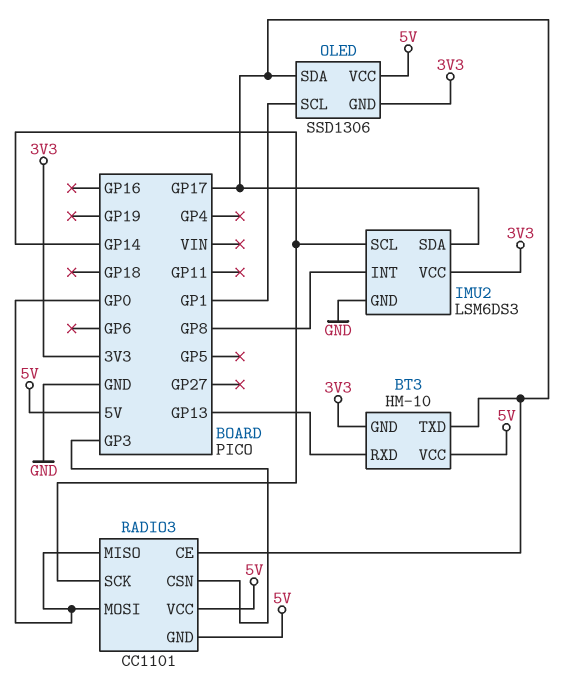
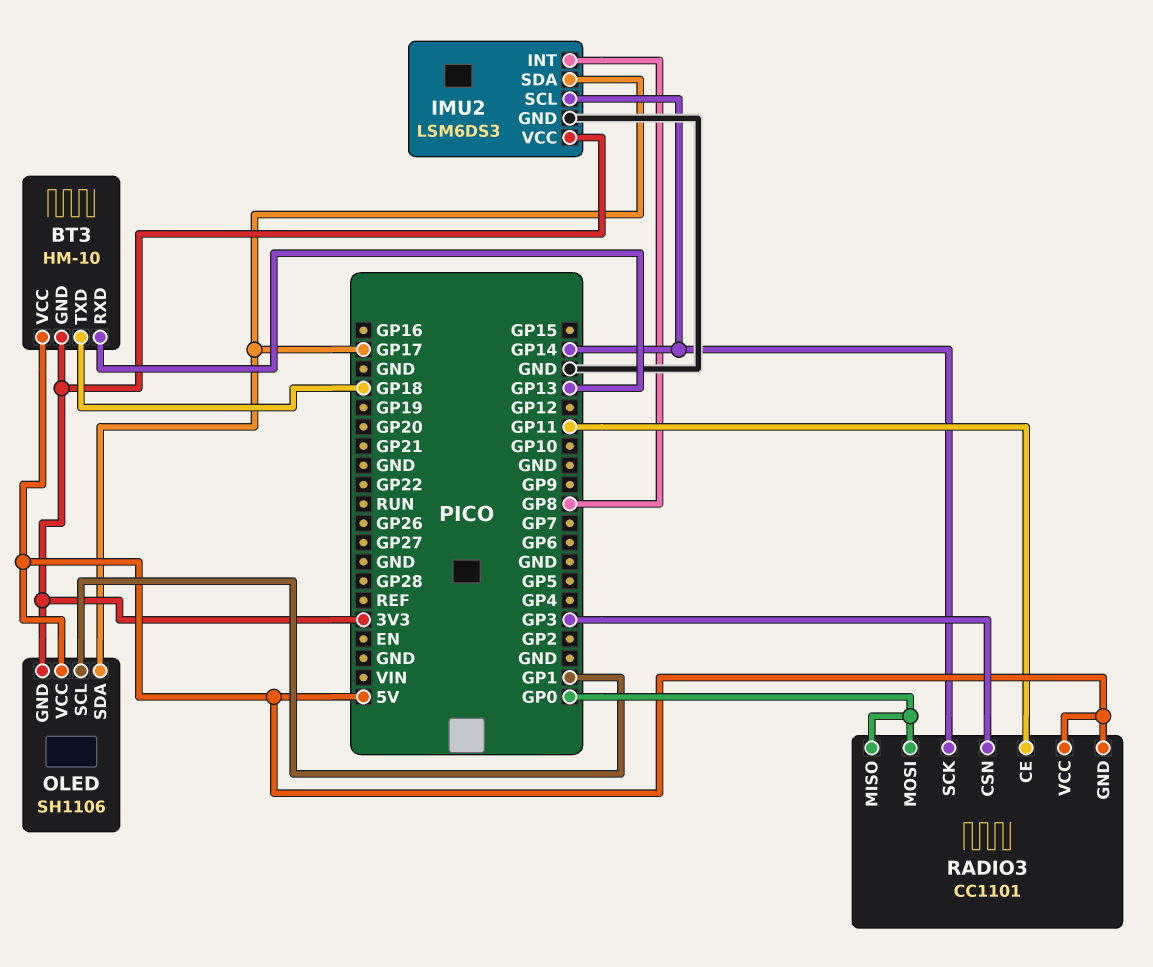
BT3 pin TXD: GP17 -> GP18
OLED: SSD1306 -> SH1106
RADIO3 pin CE: GP17 -> GP11

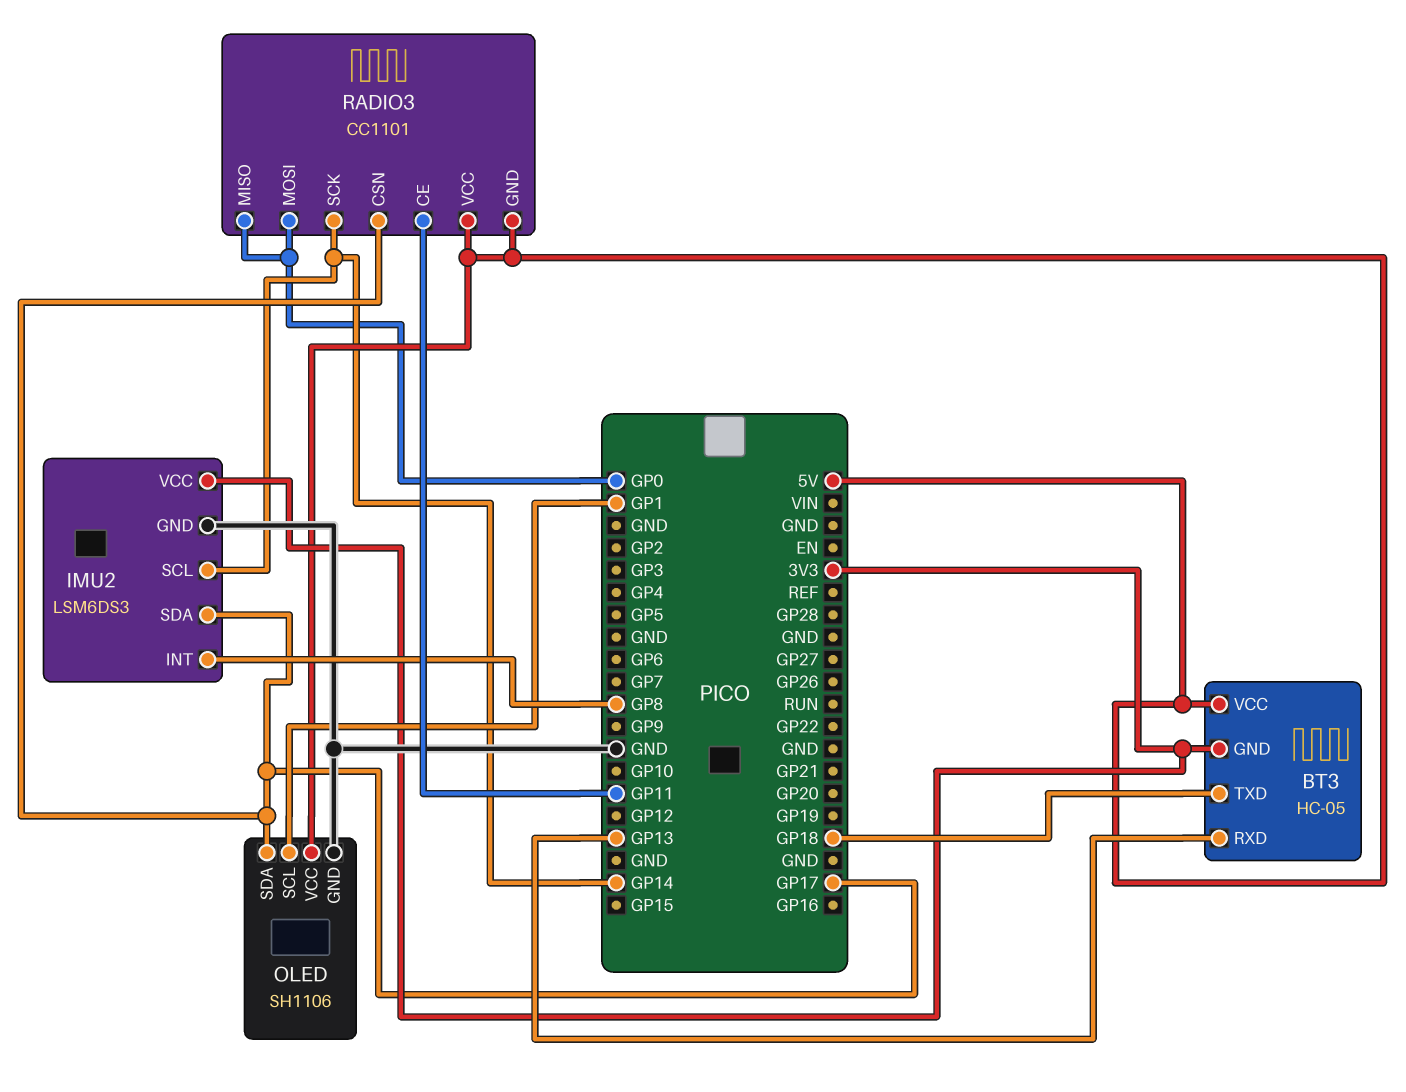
BT3: HM-10 -> HC-05
OLED pin GND: 3V3 -> GND
RADIO3 pin CSN: GP3 -> GP17

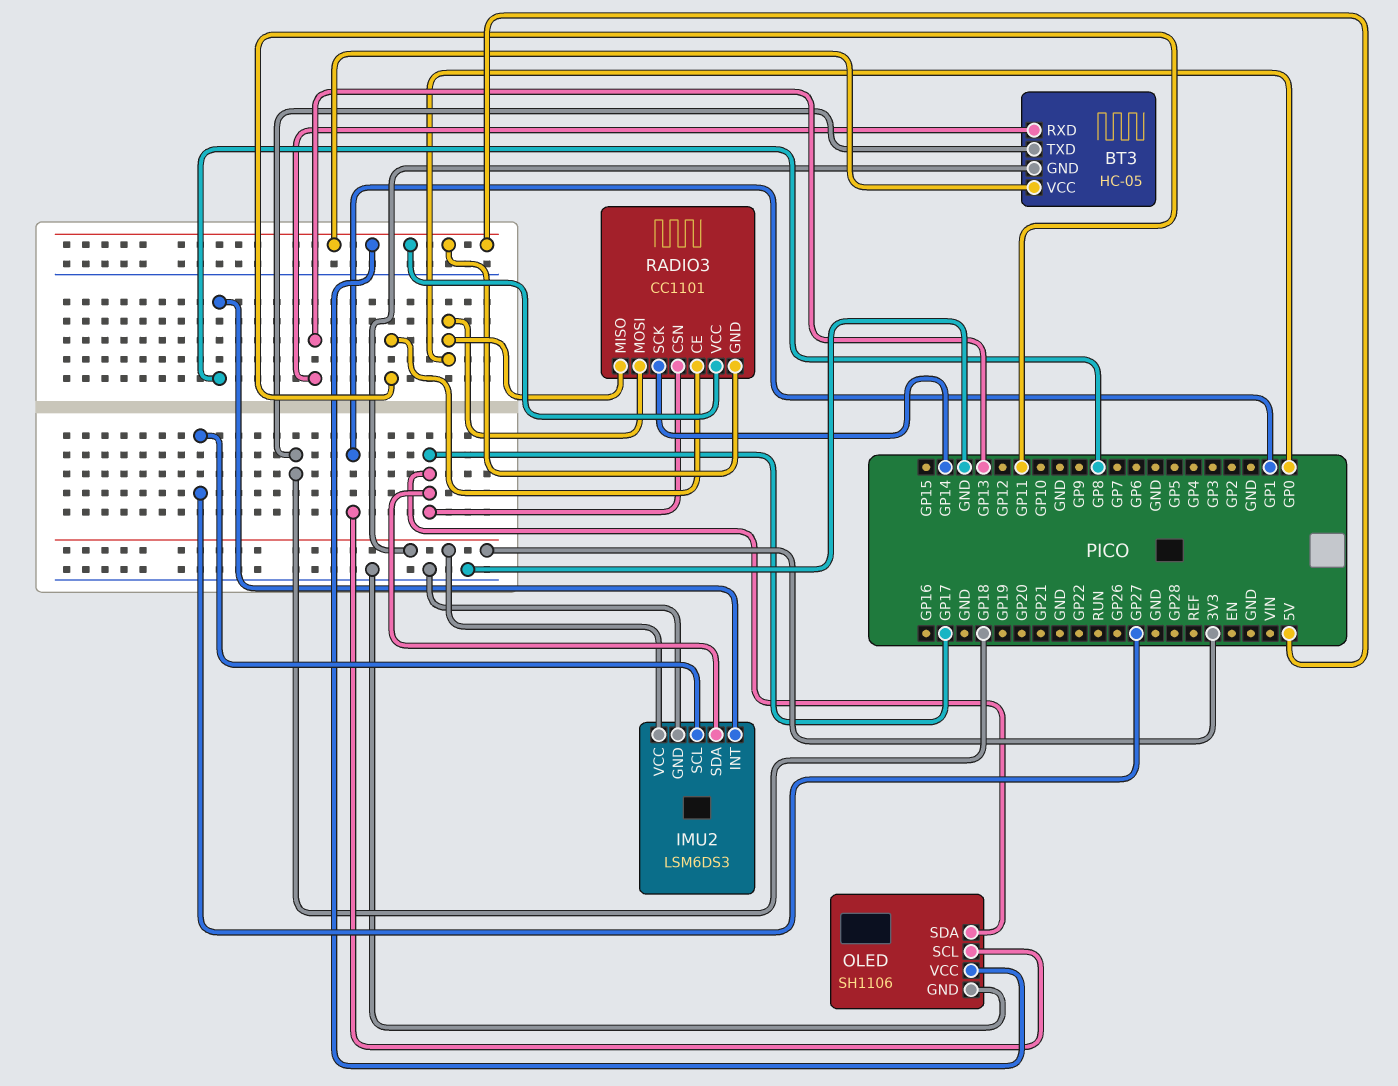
IMU2 pin SCL: GP14 -> GP27

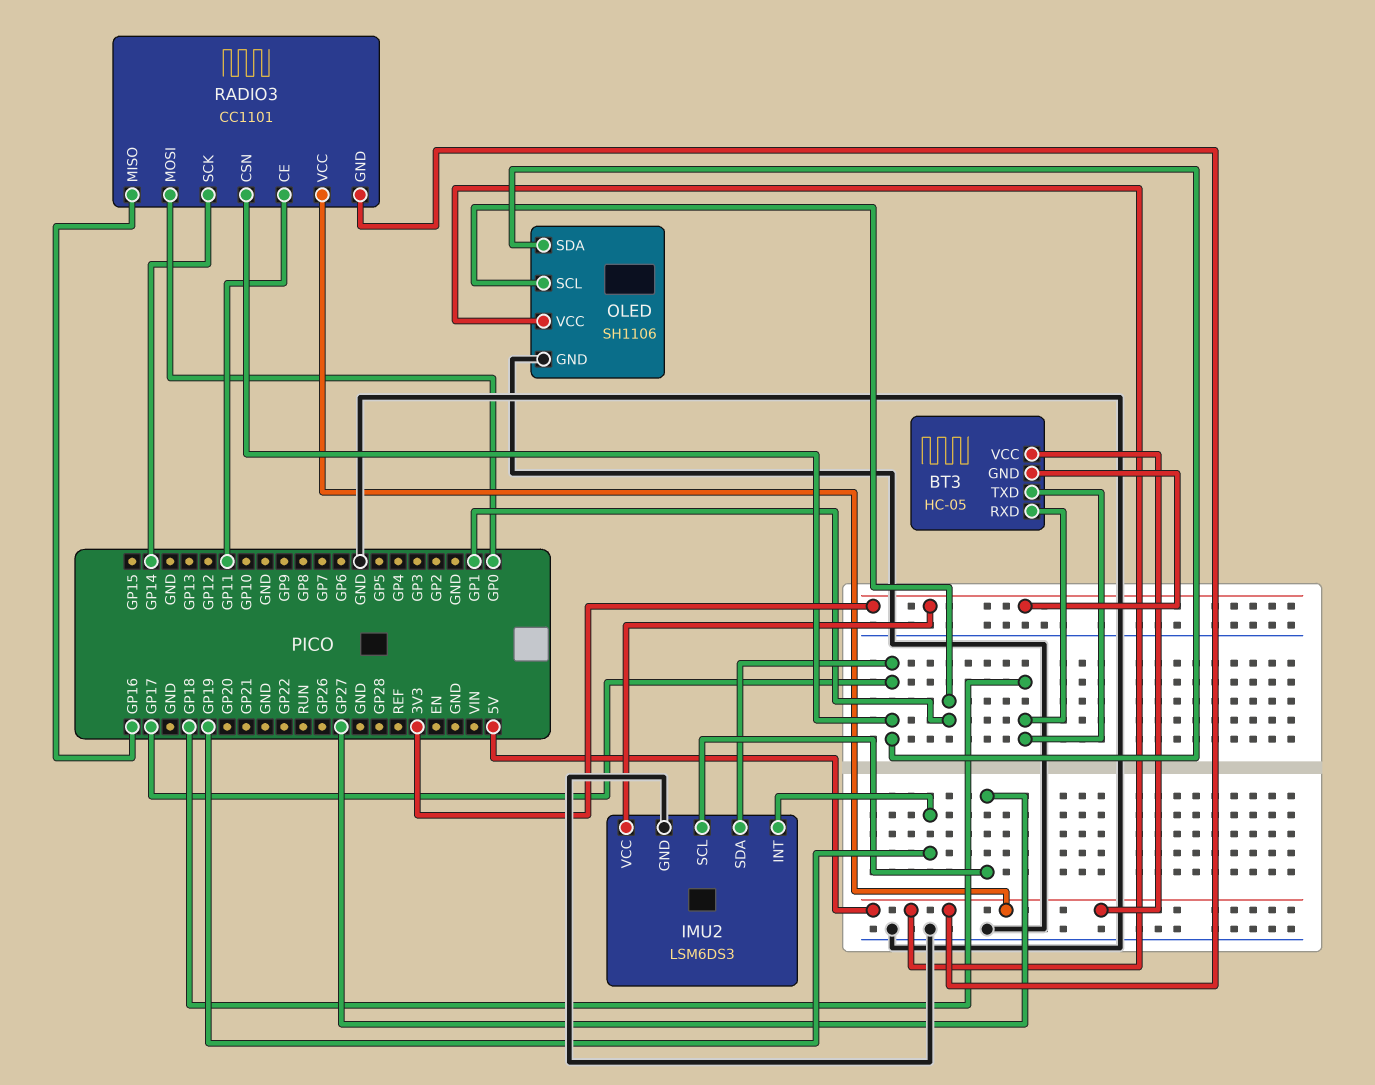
BT3 pin RXD: GP13 -> GP18
IMU2 pin INT: GP8 -> GP19
RADIO3 pin MISO: GP0 -> GP16

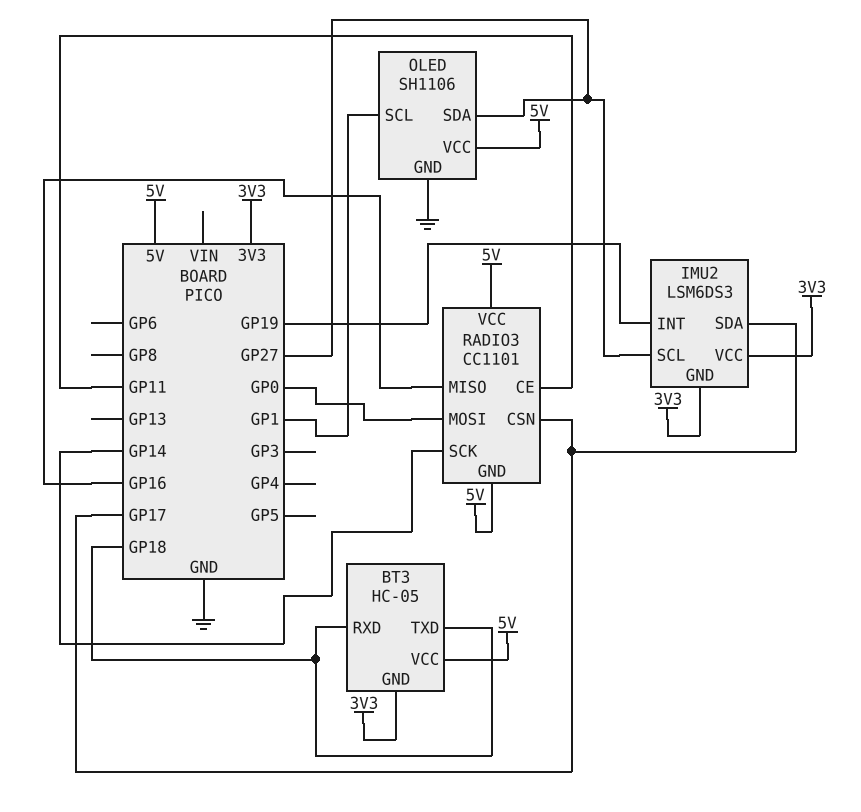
IMU2 pin GND: GND -> 3V3
OLED pin SDA: GP17 -> GP27

